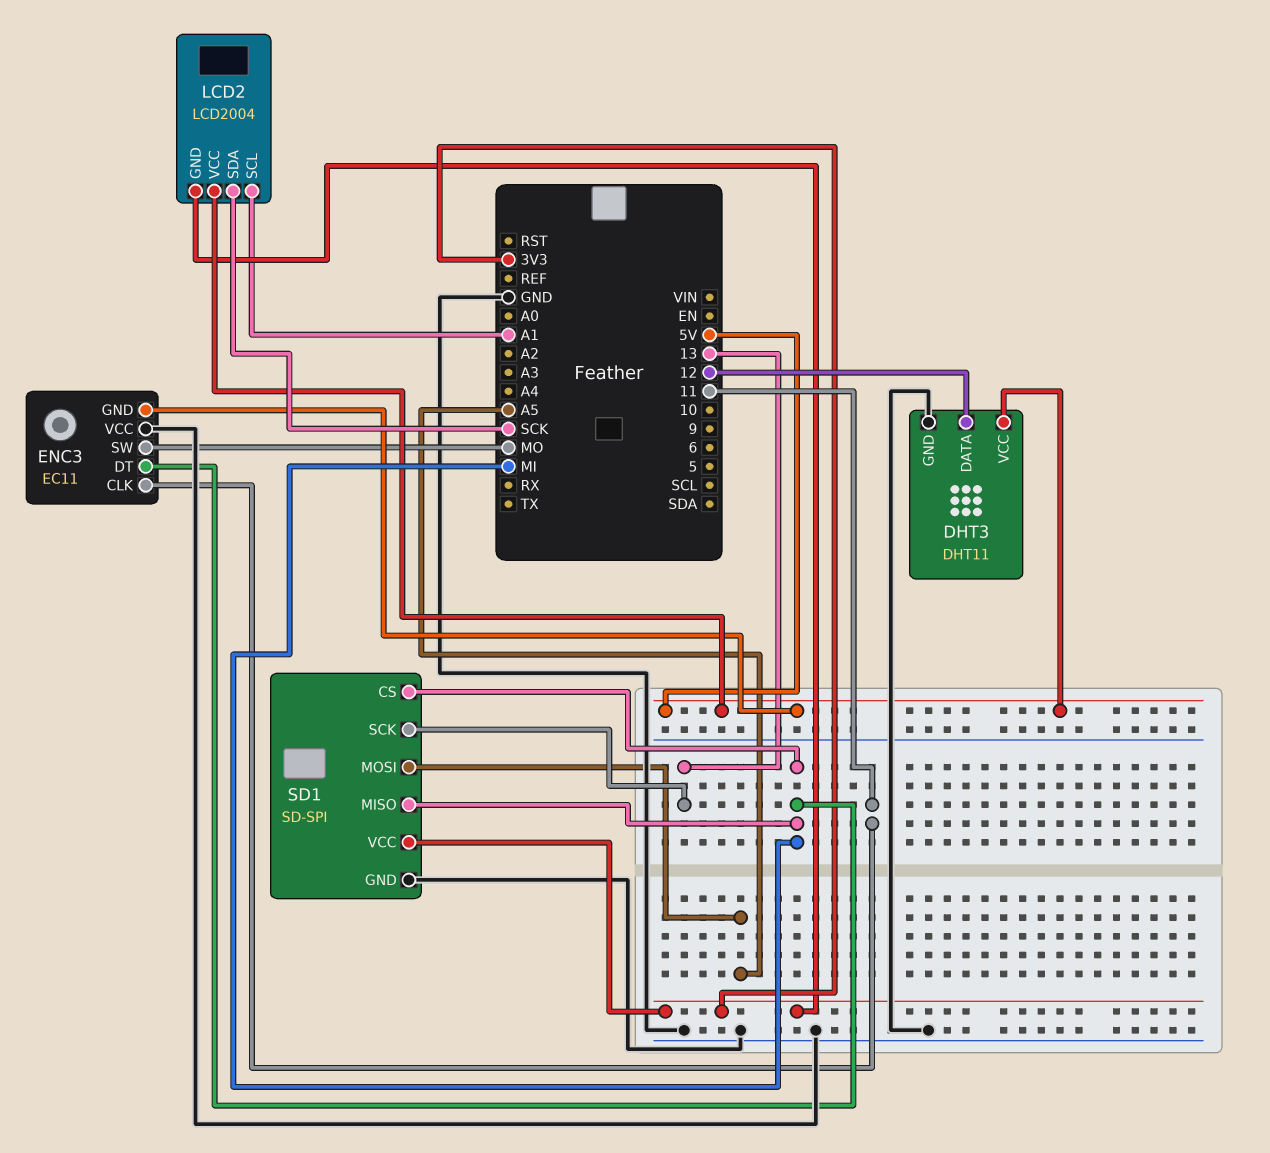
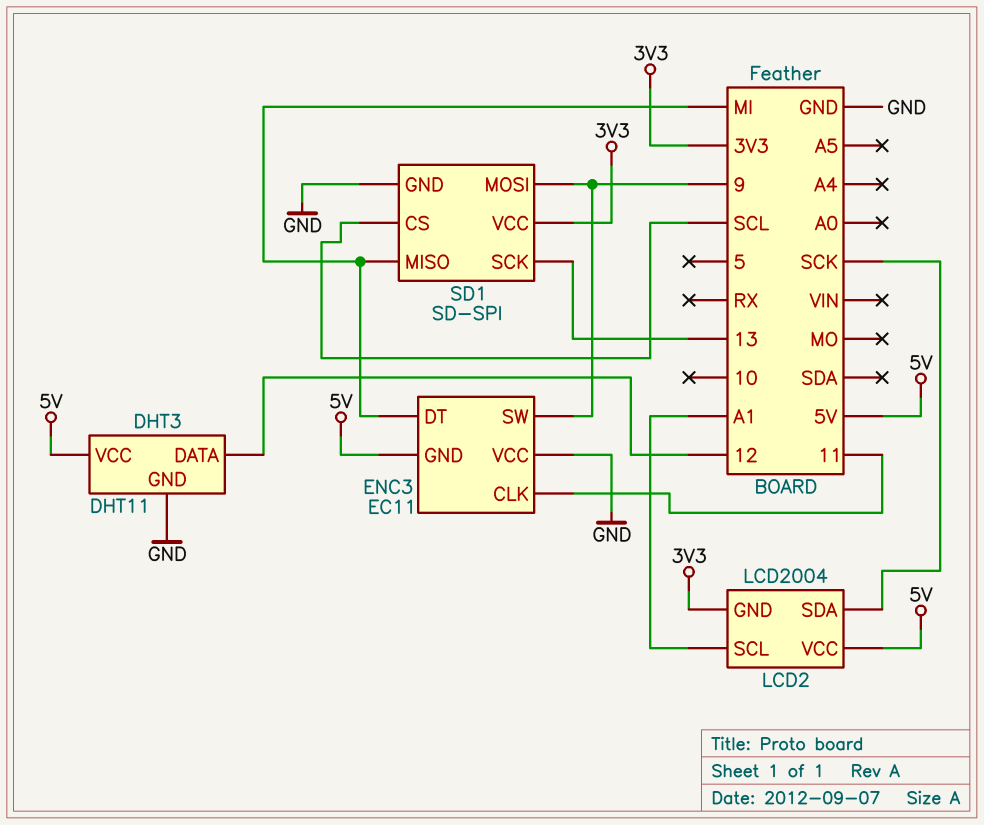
ENC3 pin SW: MO -> 9
SD1 pin CS: MI -> SCL
SD1 pin MOSI: A5 -> 9

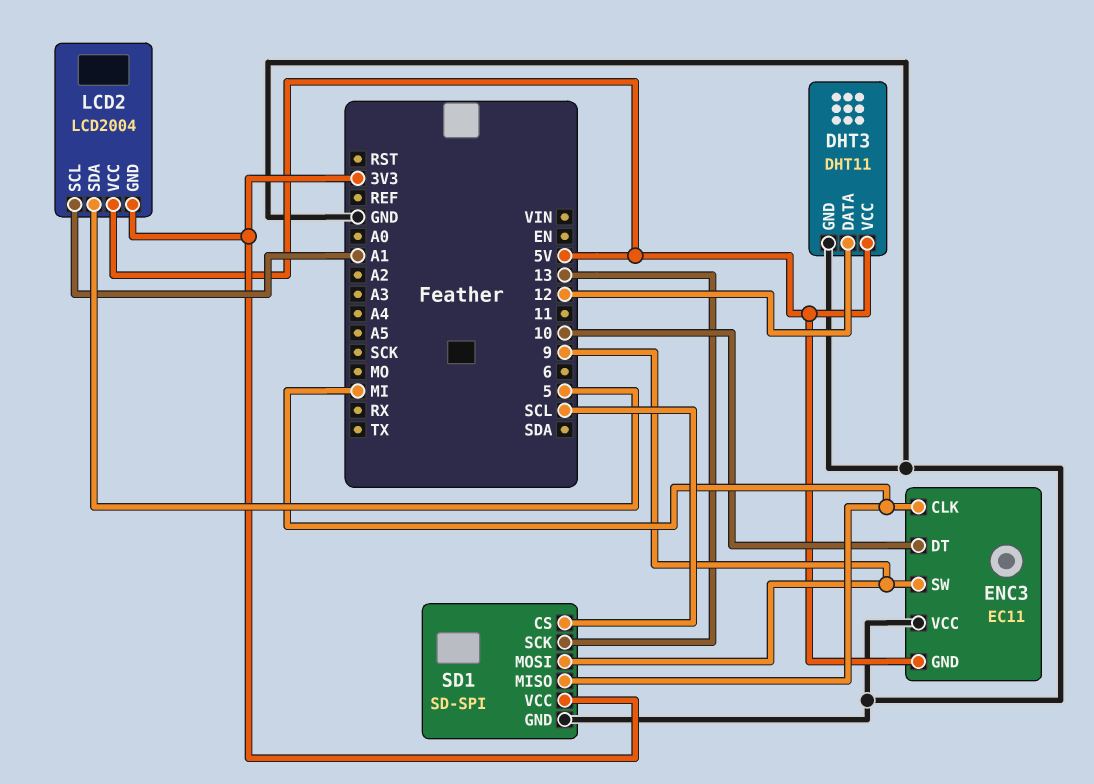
ENC3 pin CLK: 11 -> MI
ENC3 pin DT: MI -> 10
LCD2 pin SDA: SCK -> 5

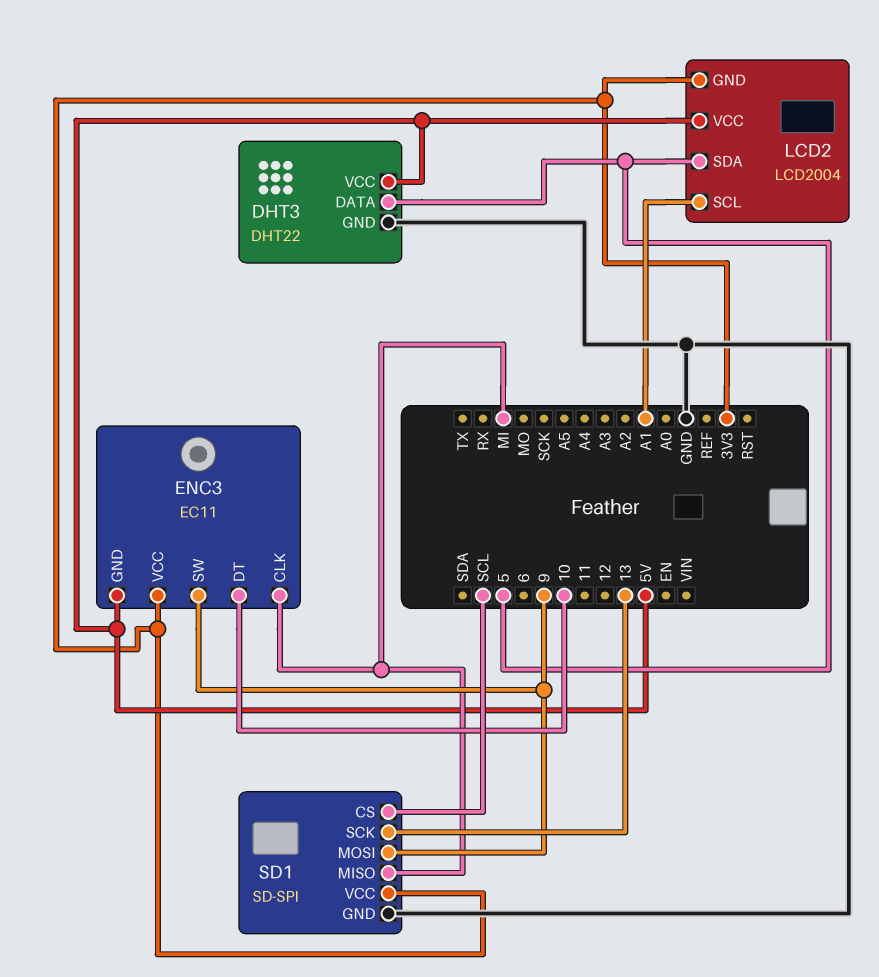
DHT3: DHT11 -> DHT22
DHT3 pin DATA: 12 -> 5
ENC3 pin VCC: GND -> 3V3

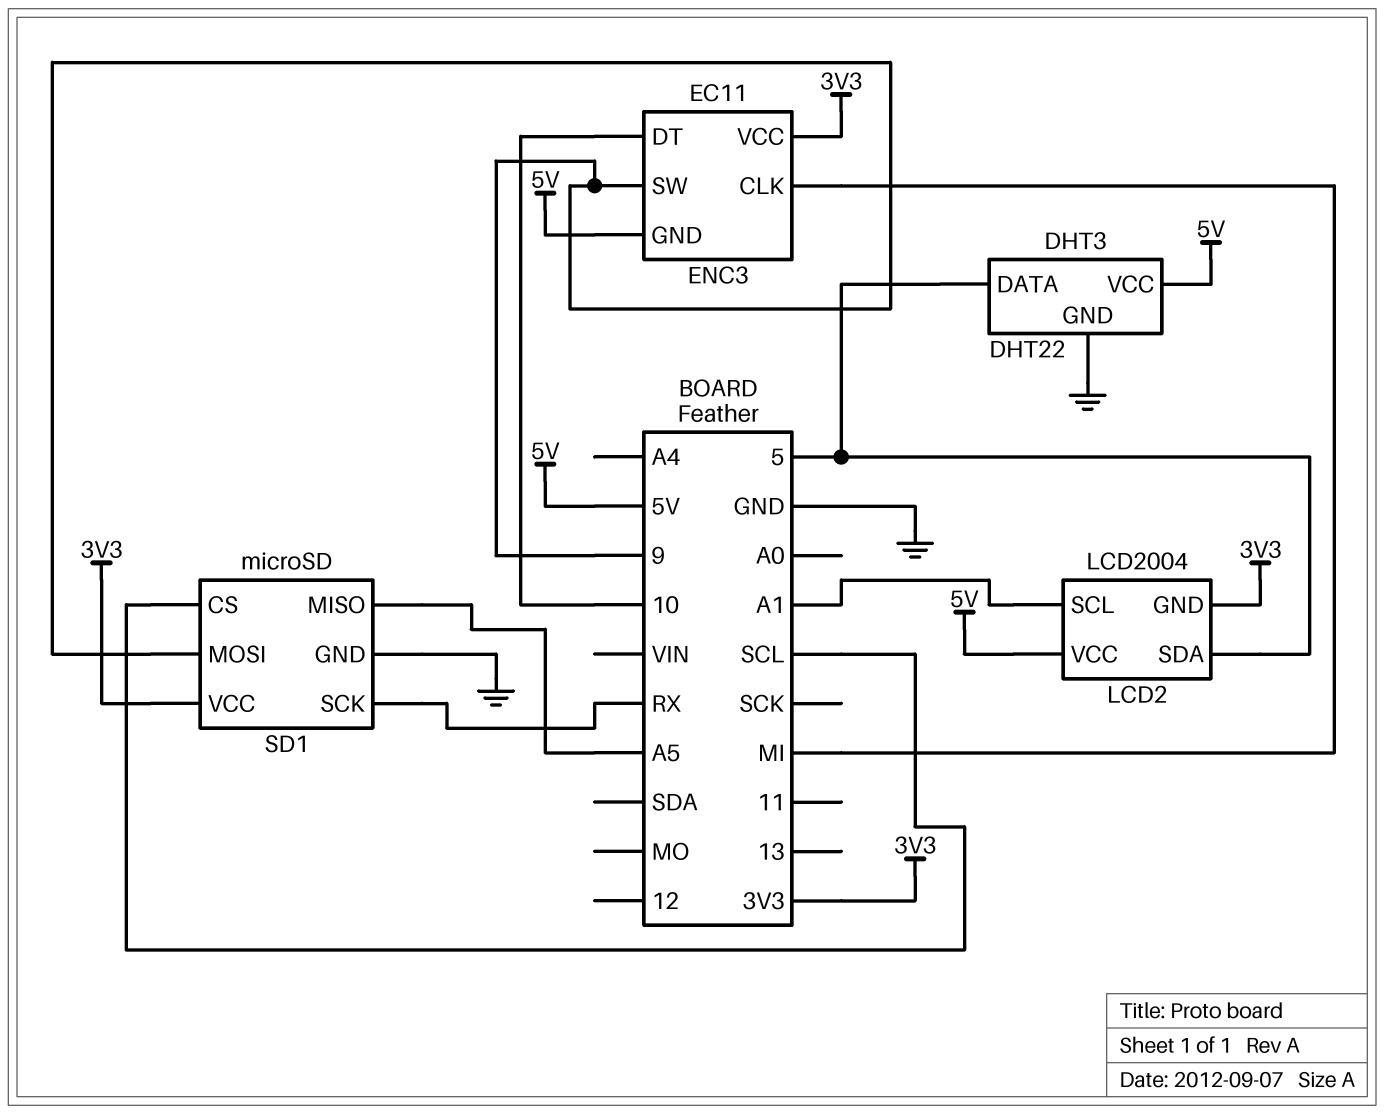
SD1: SD-SPI -> microSD
SD1 pin MISO: MI -> A5
SD1 pin SCK: 13 -> RX

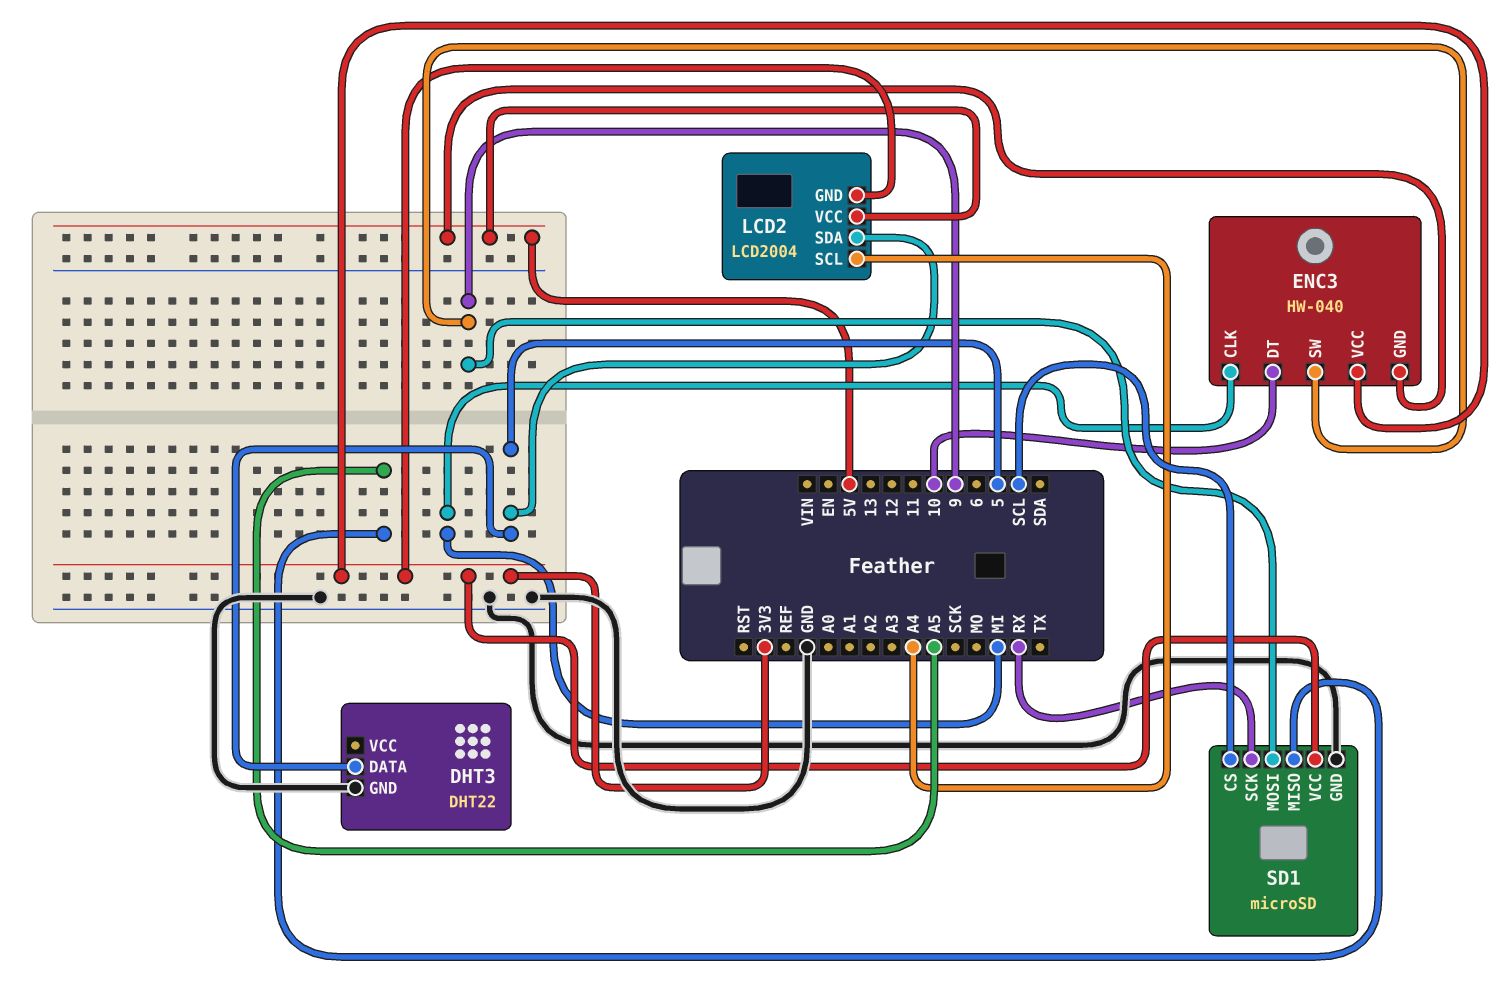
DHT3 pin VCC: 5V -> none
ENC3: EC11 -> HW-040
LCD2 pin SCL: A1 -> A4

